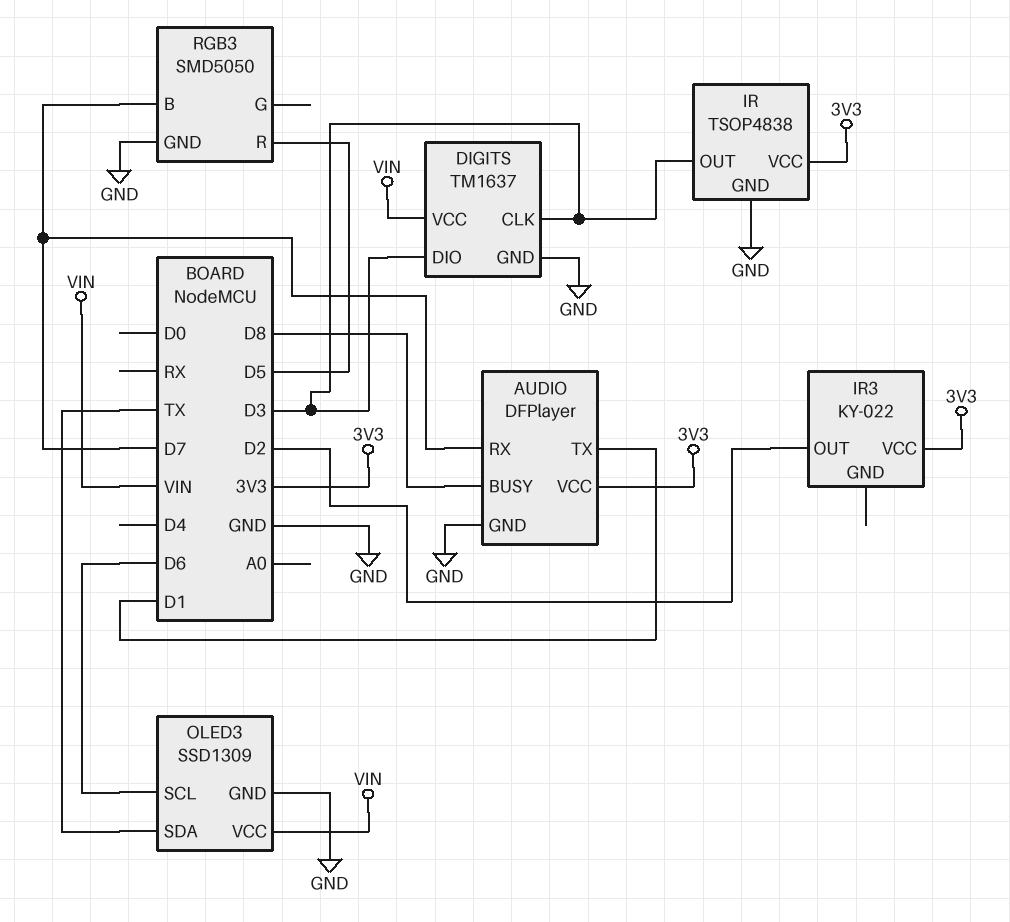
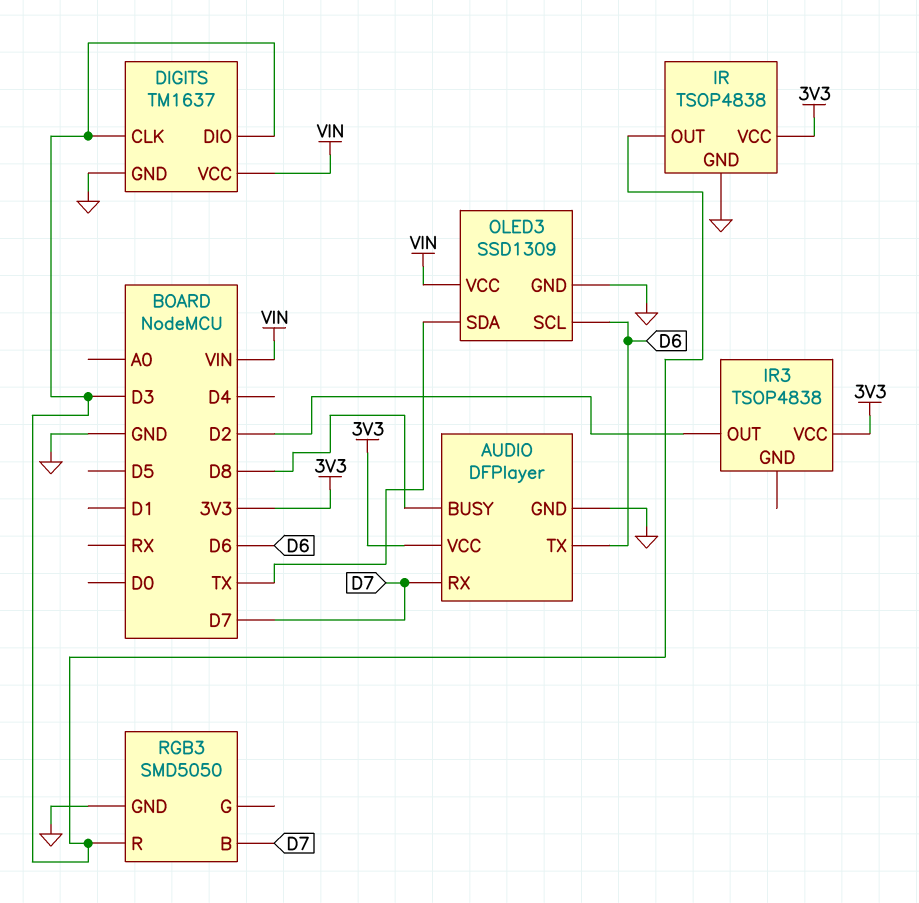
AUDIO pin TX: D1 -> D6
IR3: KY-022 -> TSOP4838
RGB3 pin R: D5 -> D3

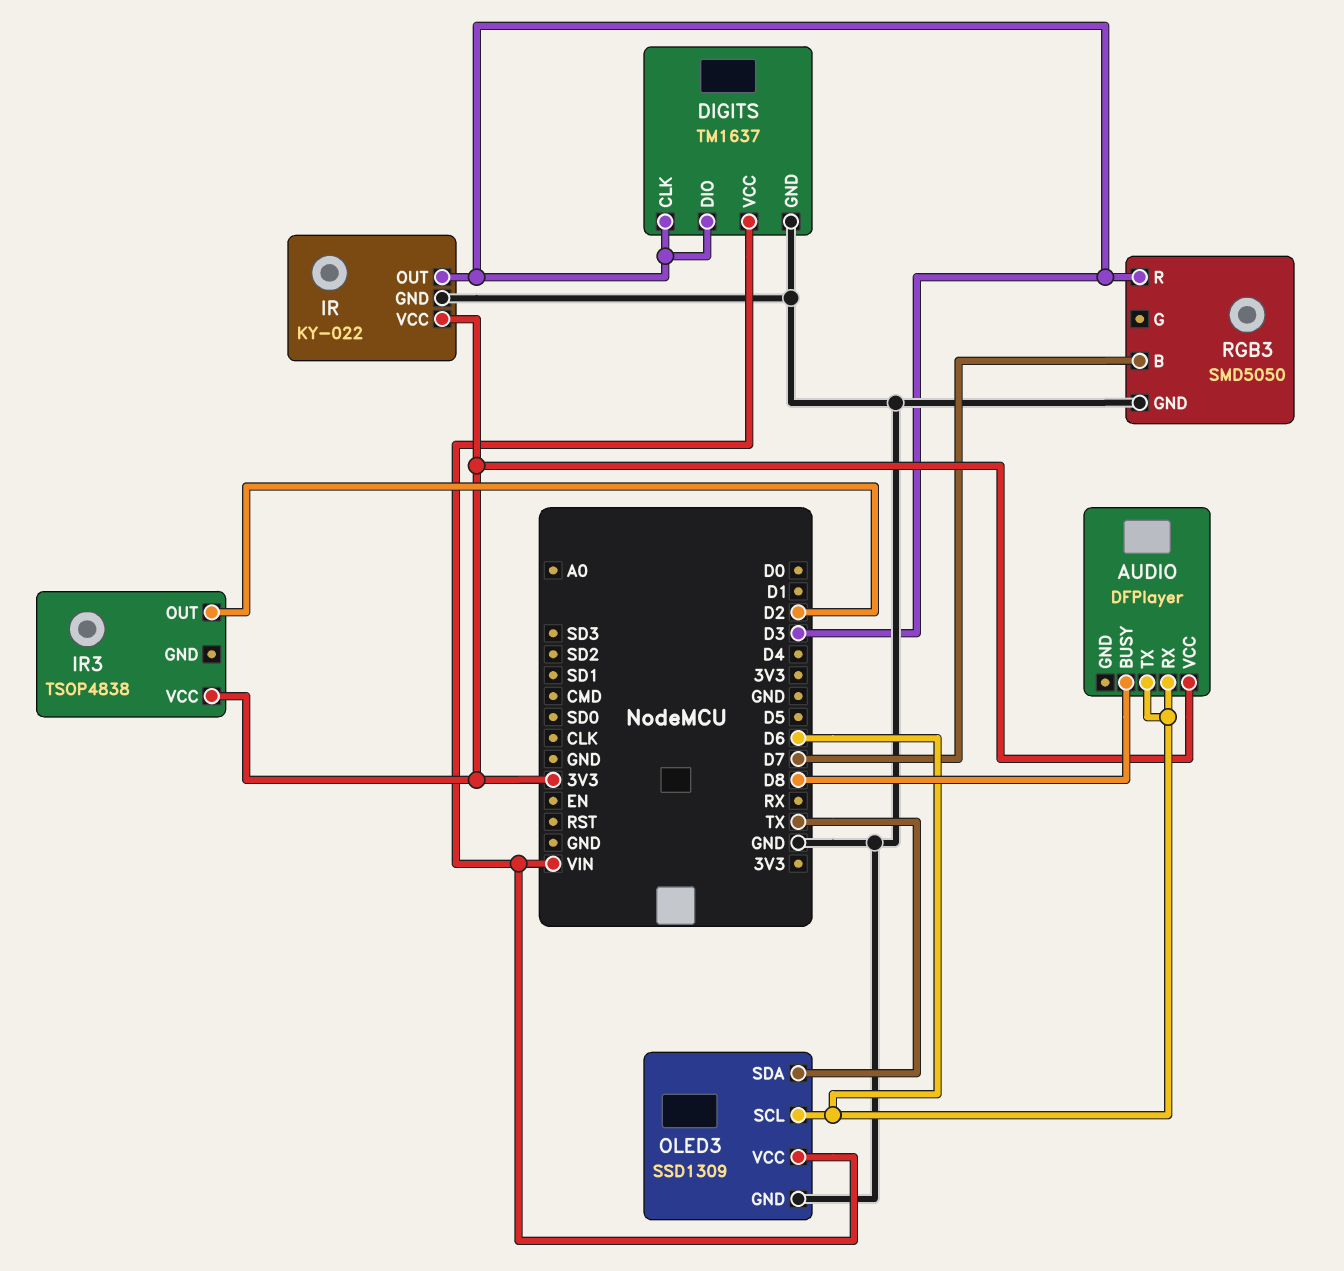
AUDIO pin GND: GND -> none
AUDIO pin RX: D7 -> D6
IR: TSOP4838 -> KY-022

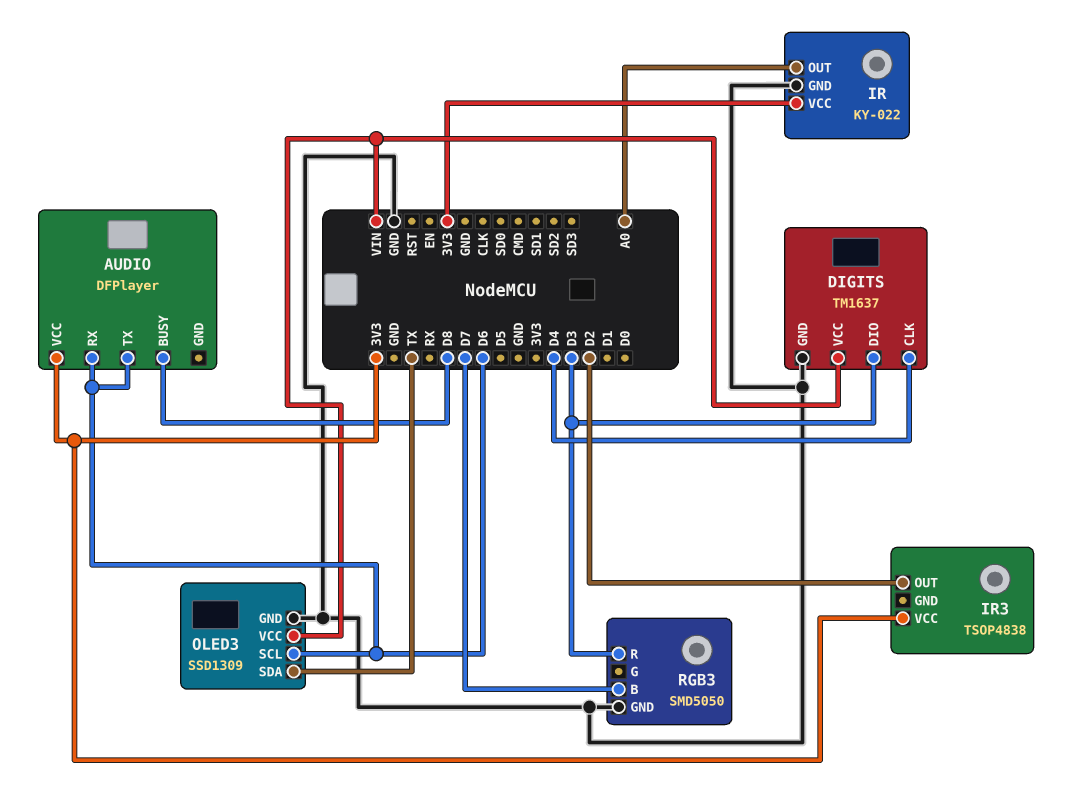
DIGITS pin CLK: D3 -> D4
IR pin OUT: D3 -> A0

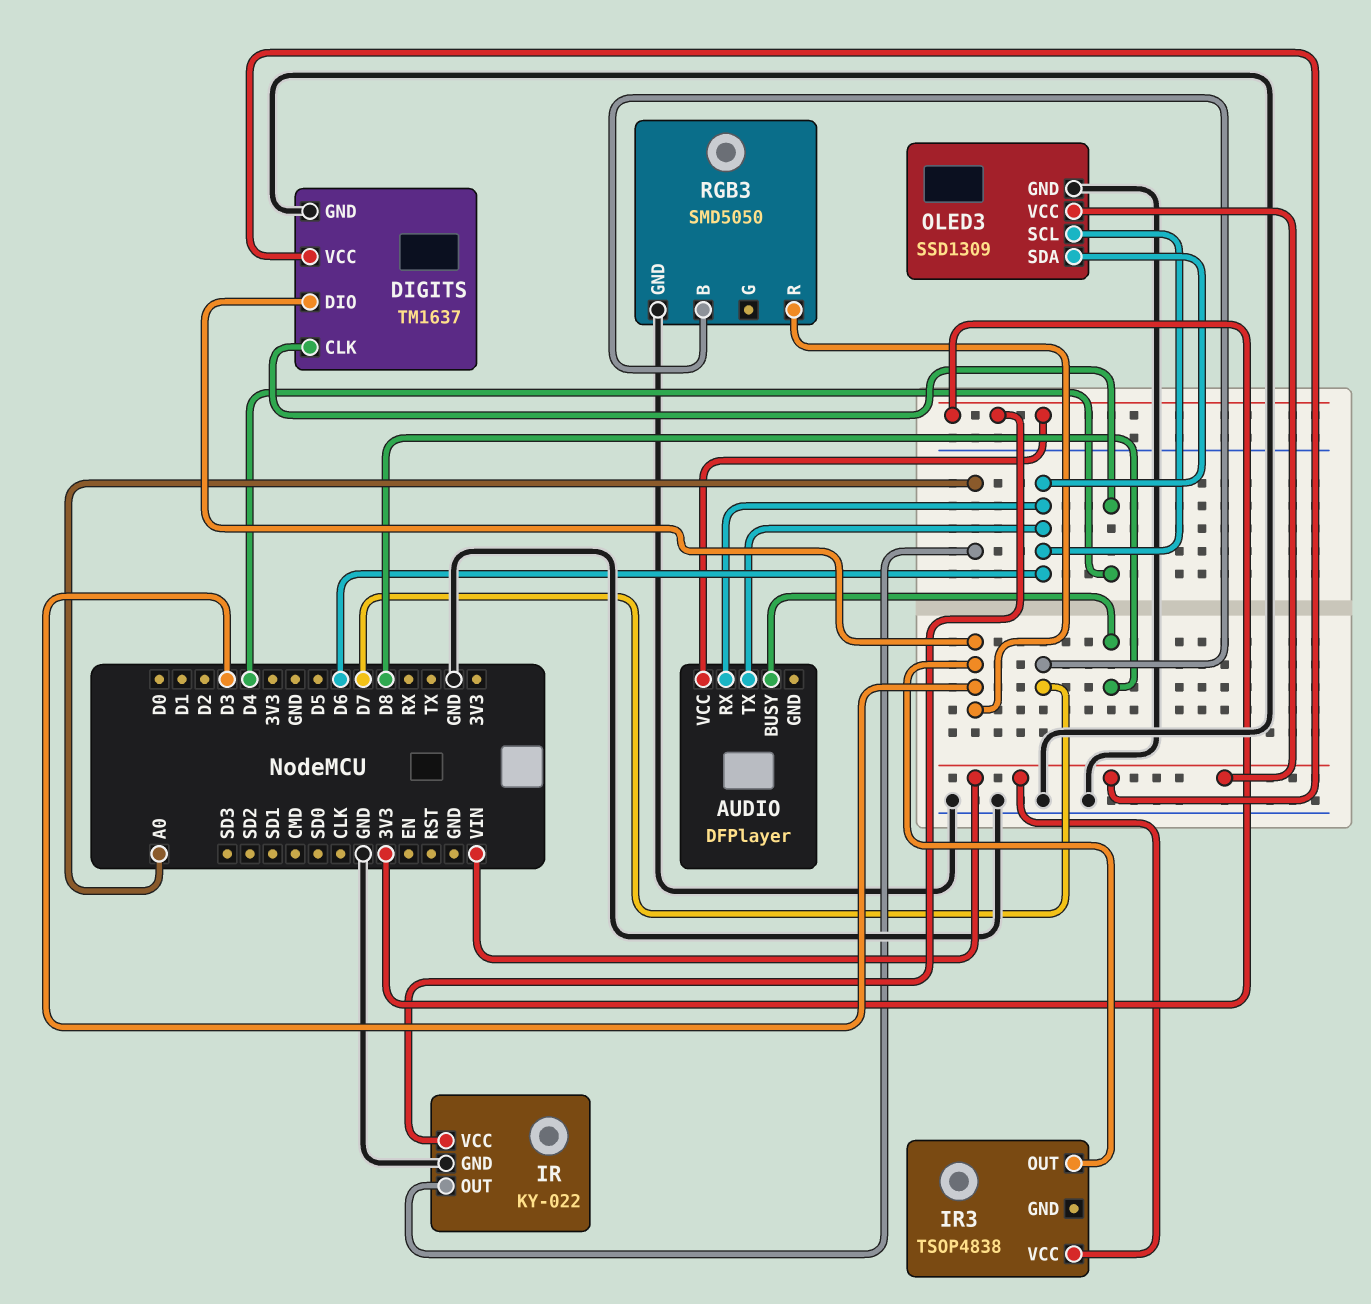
IR3 pin OUT: D2 -> D3
IR3 pin VCC: 3V3 -> VIN
OLED3 pin SDA: TX -> D6

